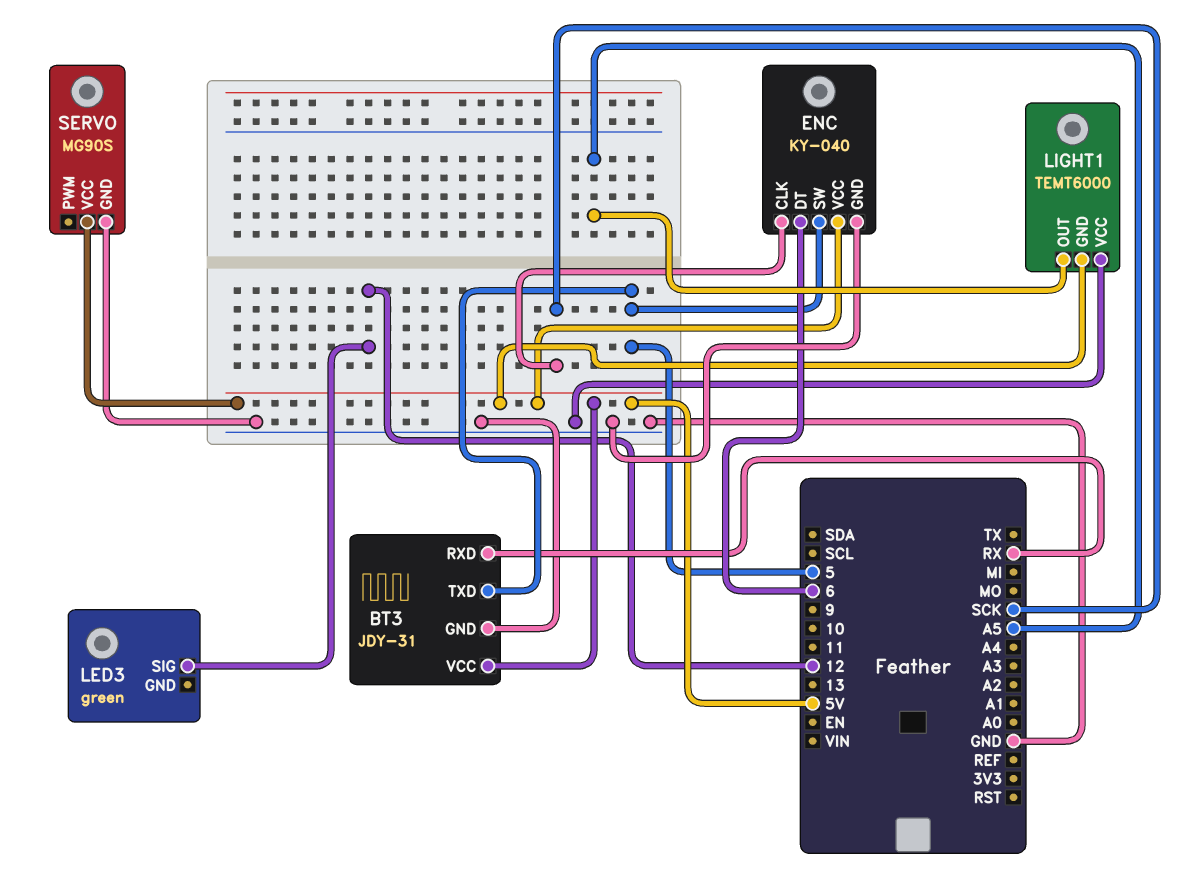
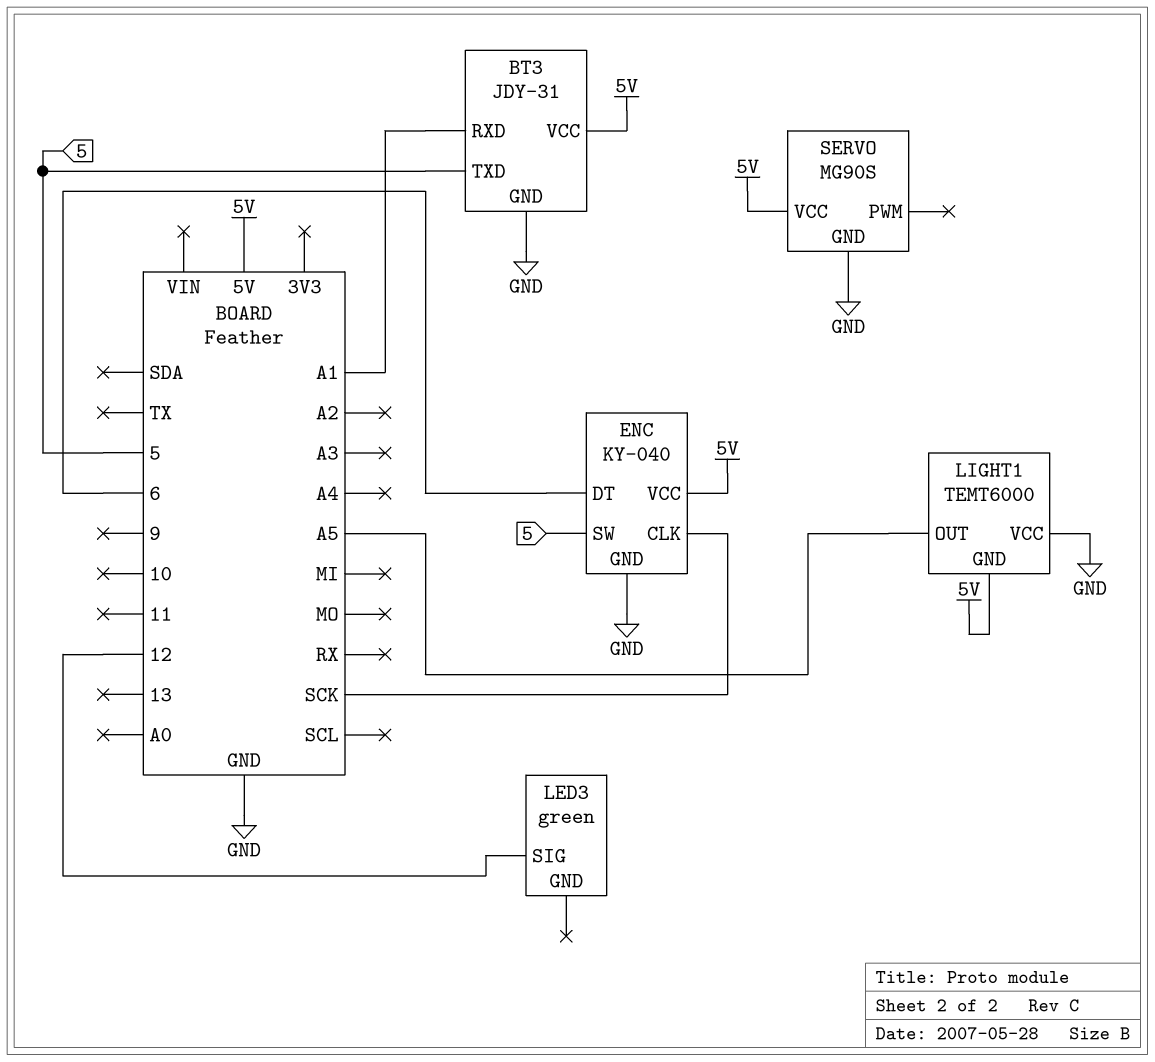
BT3 pin RXD: RX -> A1

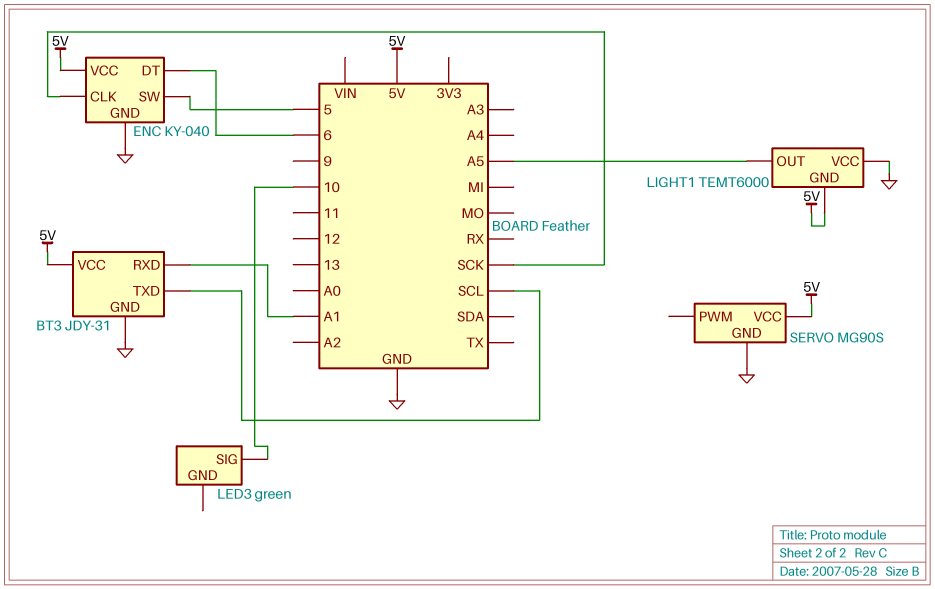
BT3 pin TXD: 5 -> SCL
LED3 pin SIG: 12 -> 10

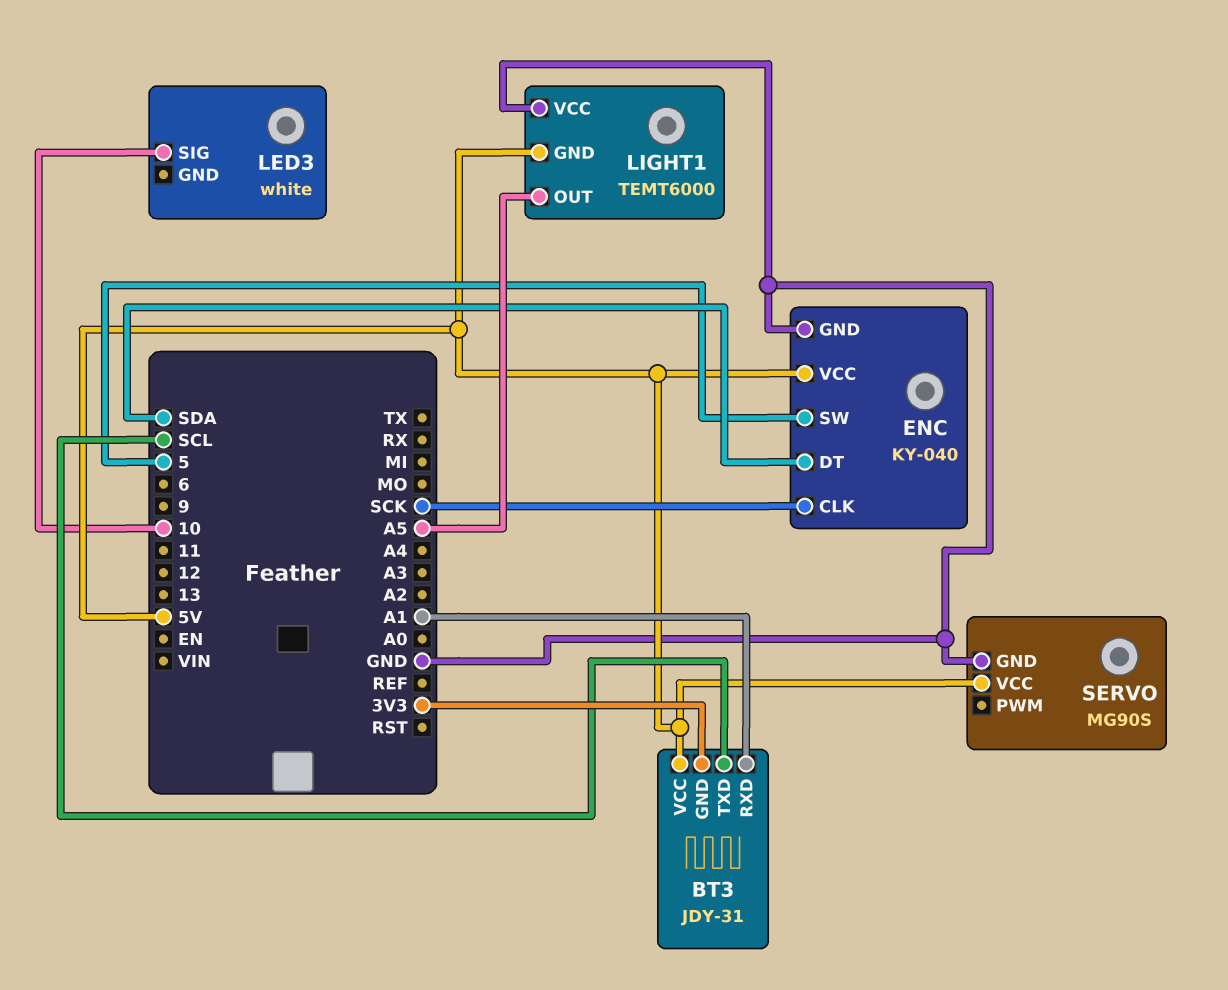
BT3 pin GND: GND -> 3V3
ENC pin DT: 6 -> SDA
LED3: green -> white

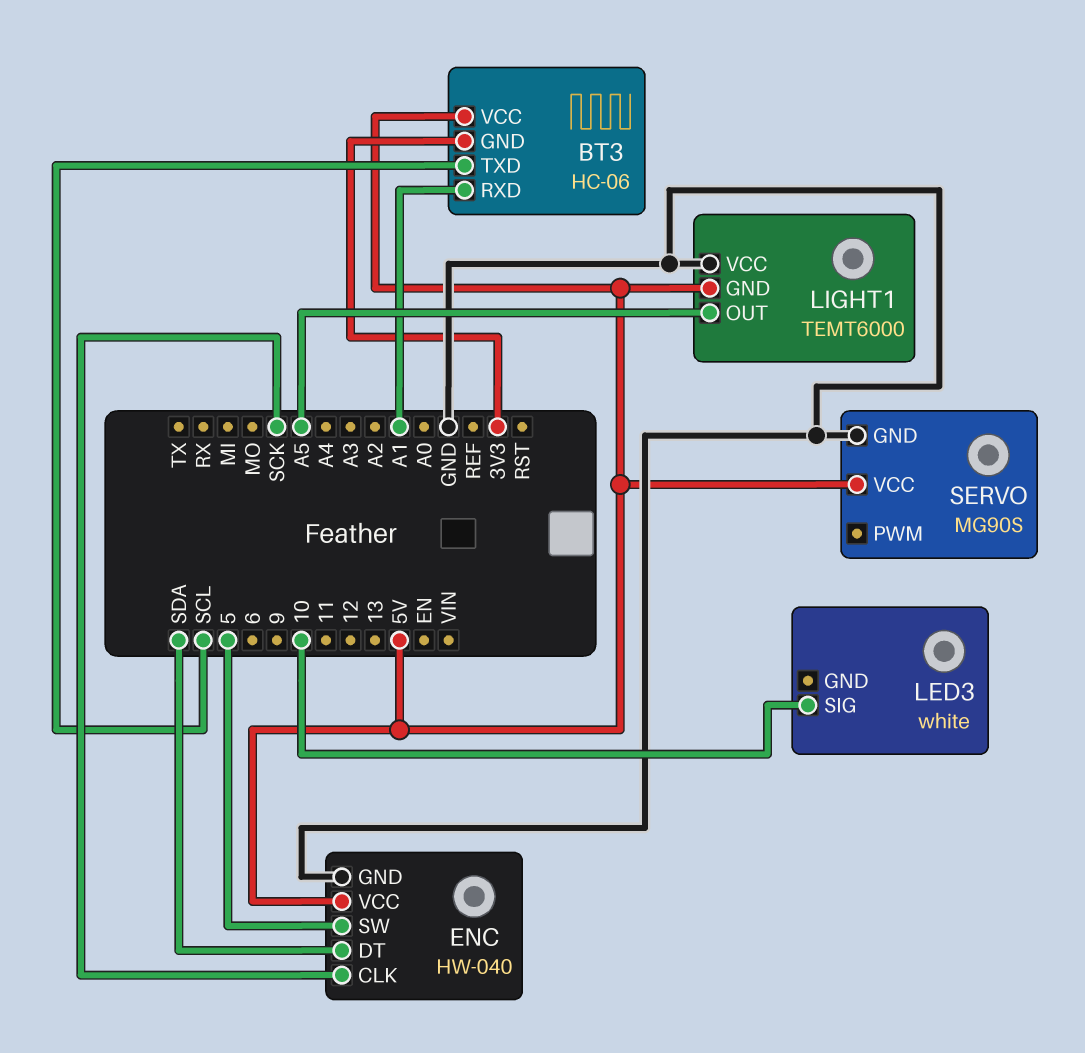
BT3: JDY-31 -> HC-06
ENC: KY-040 -> HW-040

